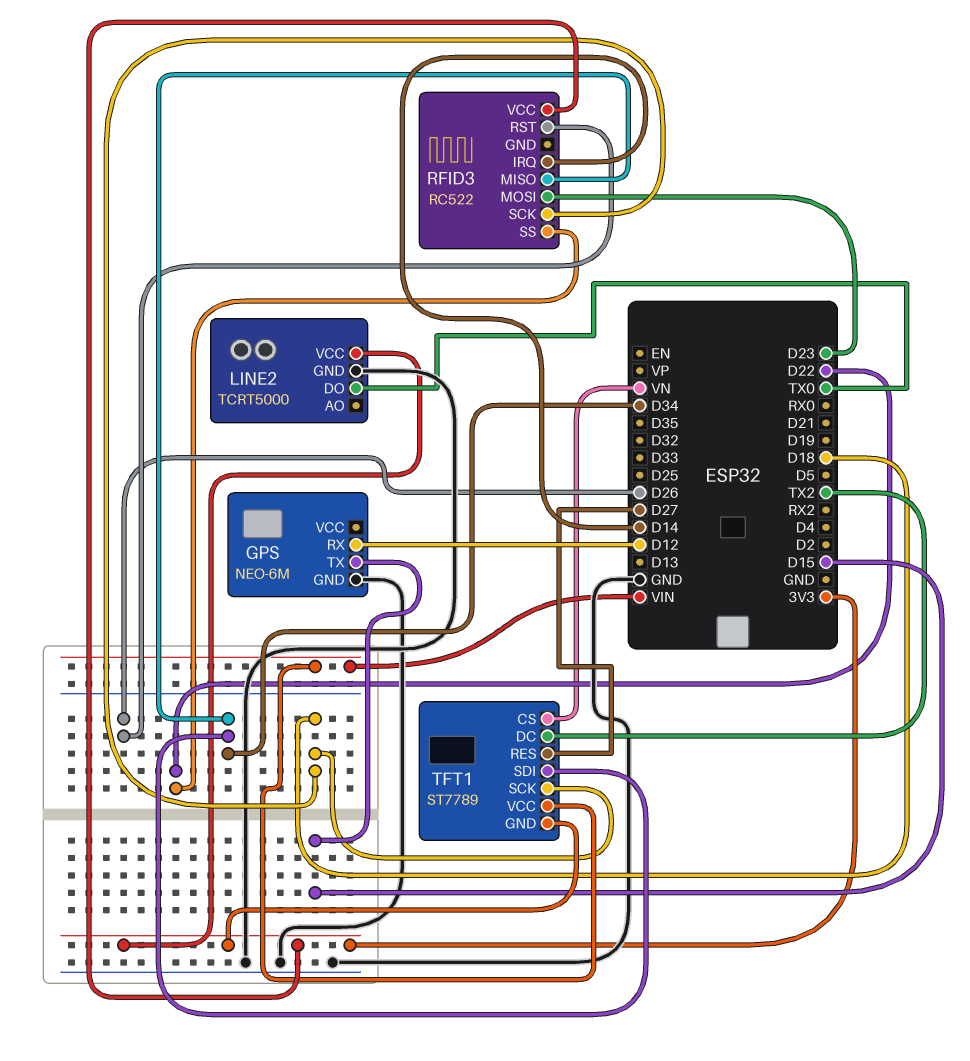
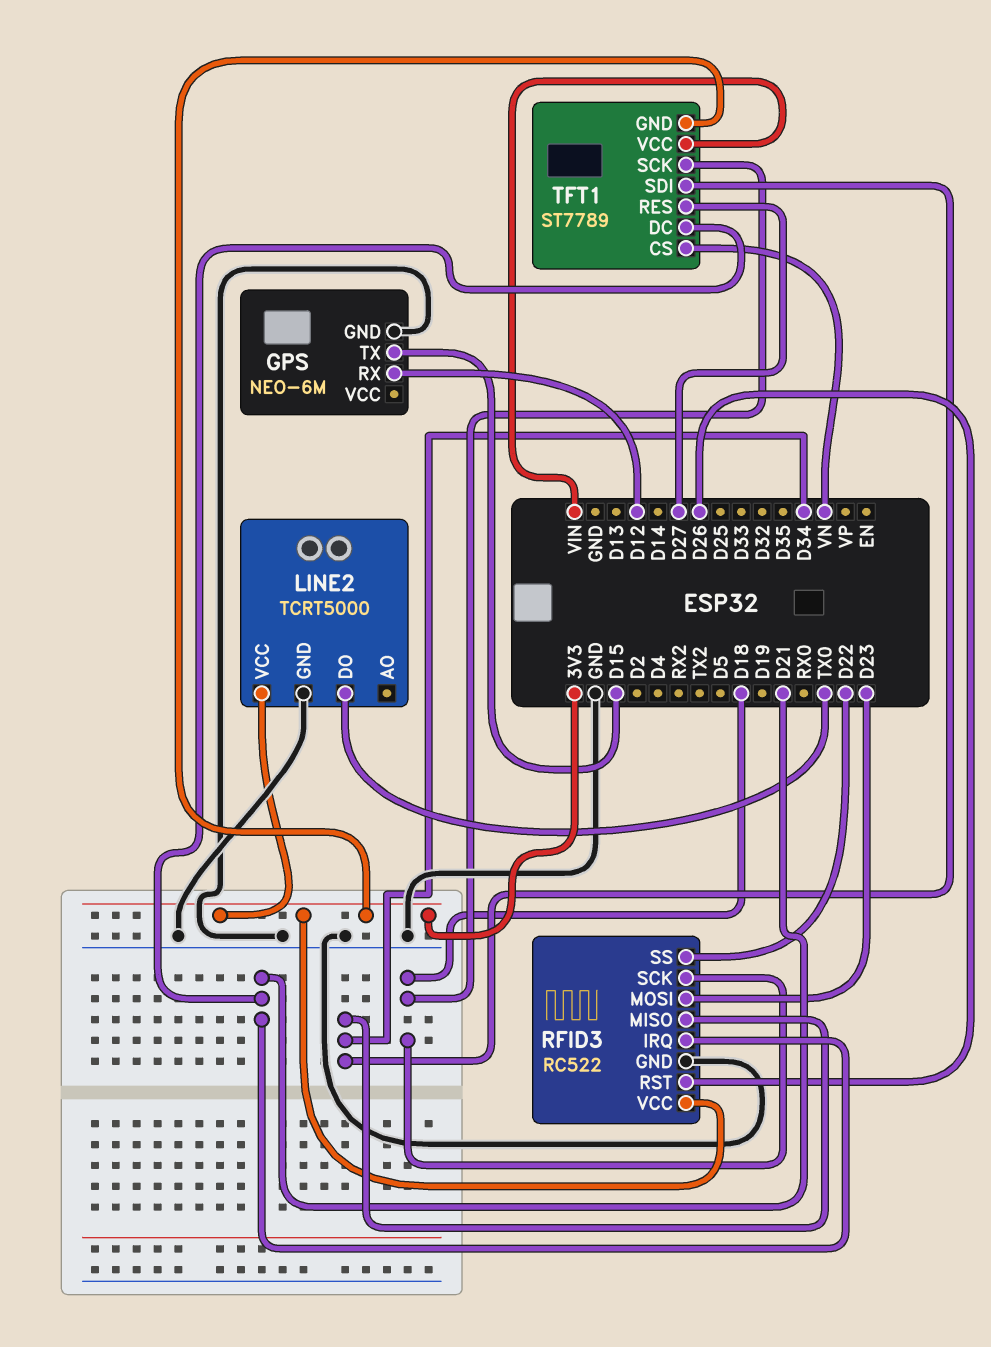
RFID3 pin GND: none -> GND
RFID3 pin IRQ: D14 -> D21
TFT1 pin DC: TX2 -> D21

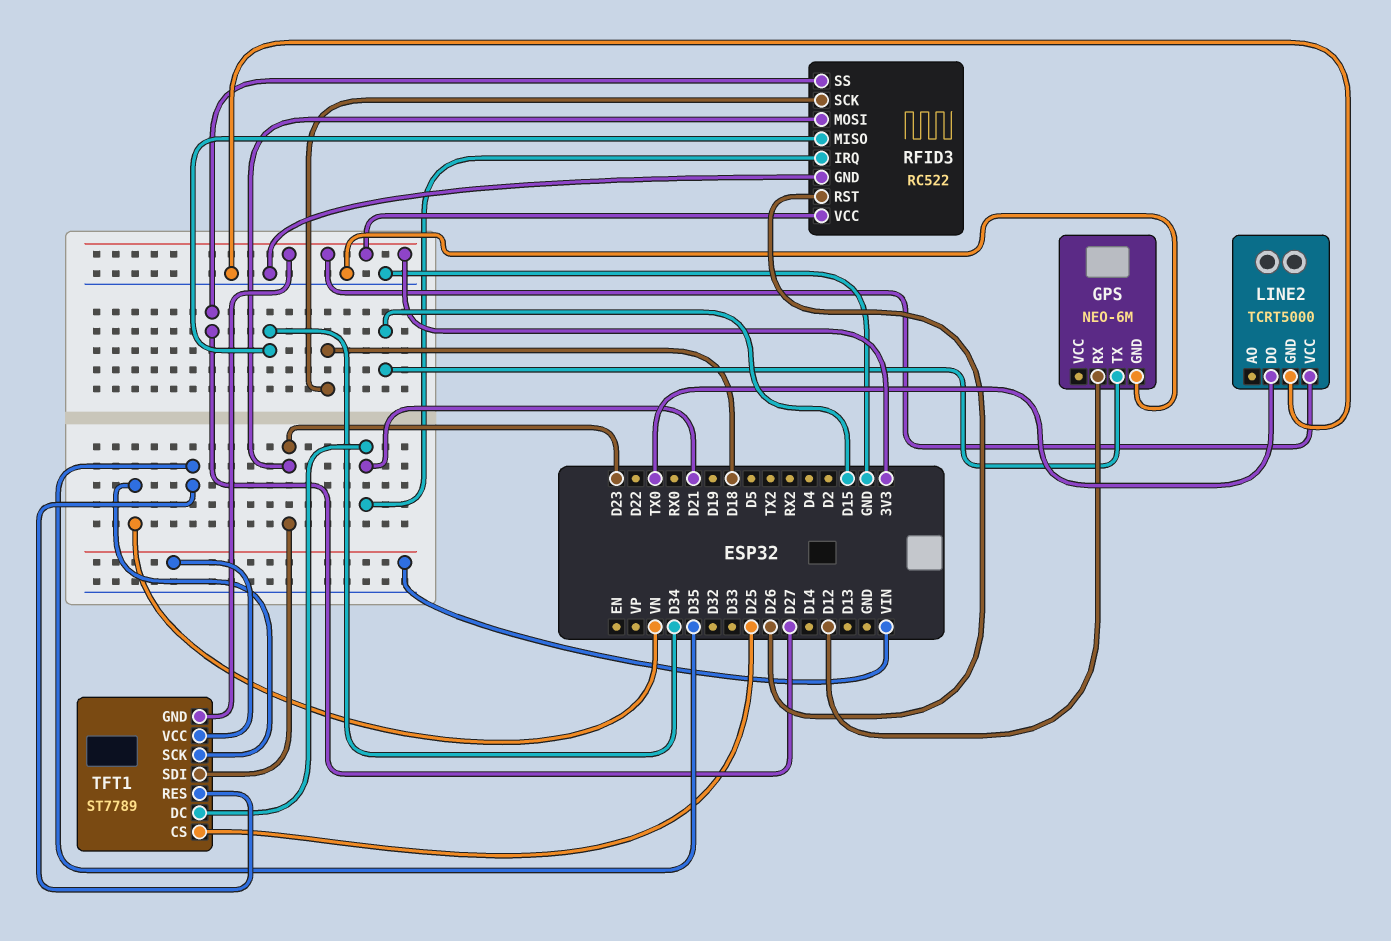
RFID3 pin SS: D22 -> D27
TFT1 pin CS: VN -> D25
TFT1 pin RES: D27 -> D35
TFT1 pin SCK: D18 -> VN
TFT1 pin SDI: D34 -> D23

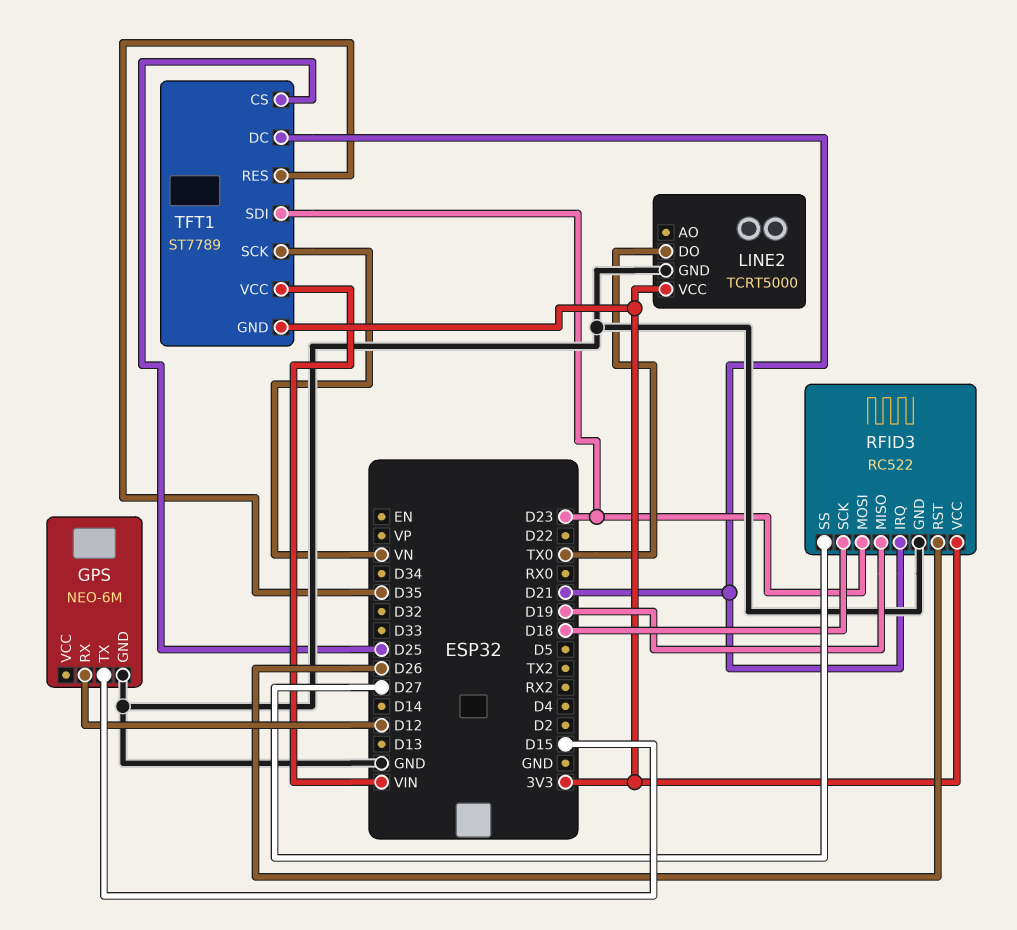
RFID3 pin MISO: D34 -> D19

